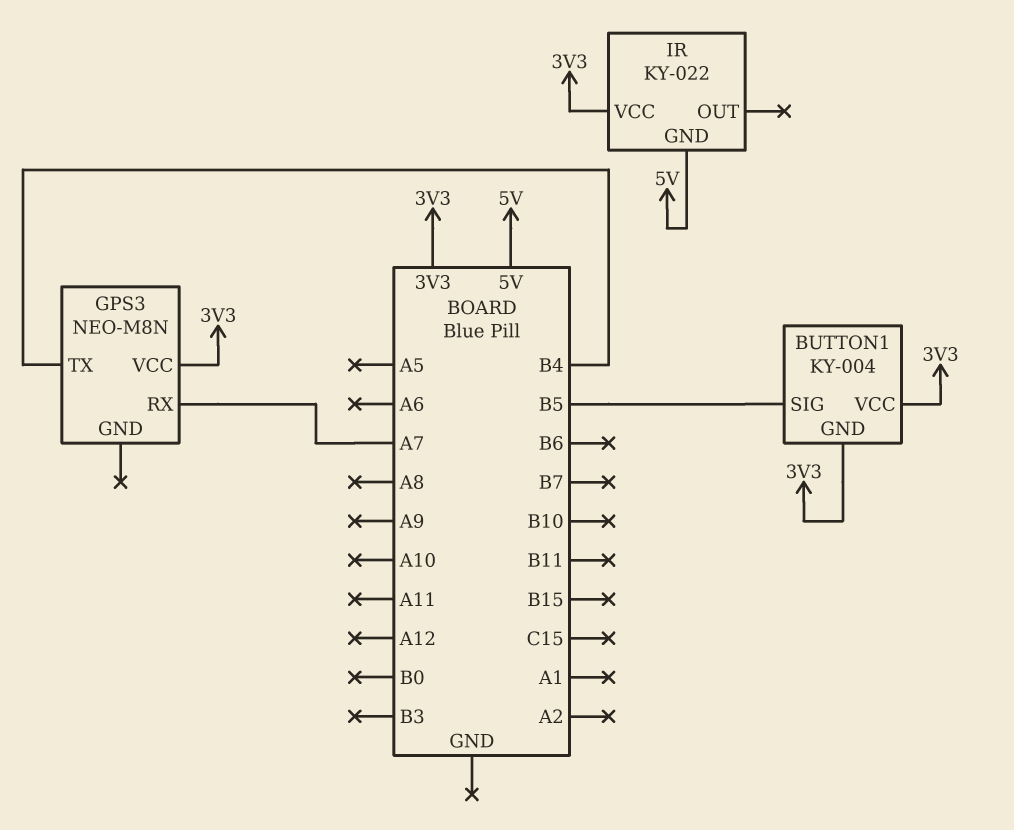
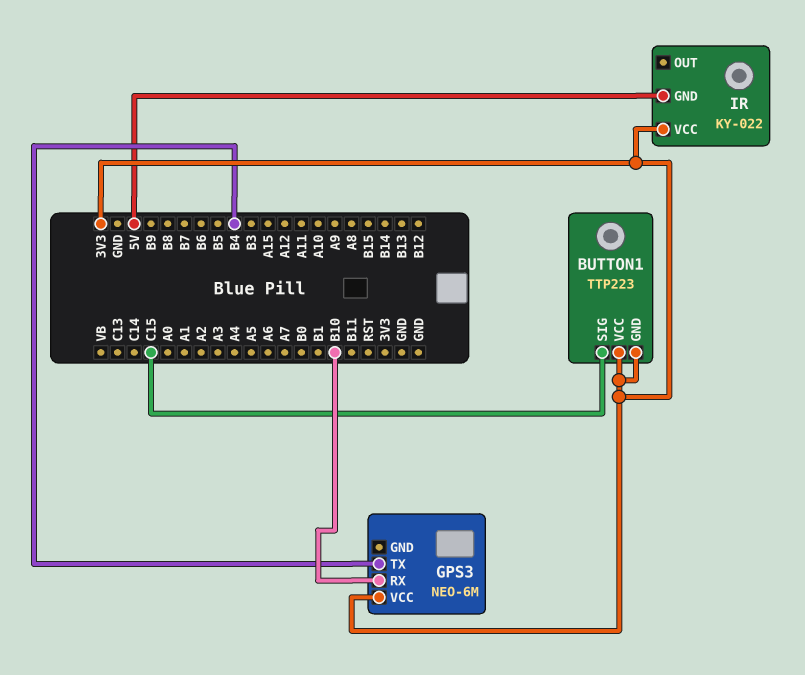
BUTTON1: KY-004 -> TTP223
BUTTON1 pin SIG: B5 -> C15
GPS3: NEO-M8N -> NEO-6M
GPS3 pin RX: A7 -> B10

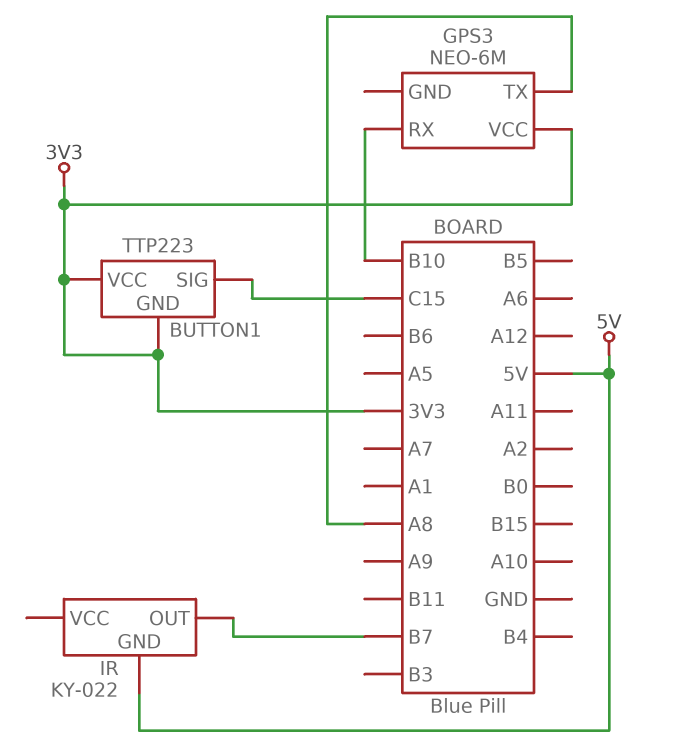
GPS3 pin TX: B4 -> A8
IR pin OUT: none -> B7
IR pin VCC: 3V3 -> none

